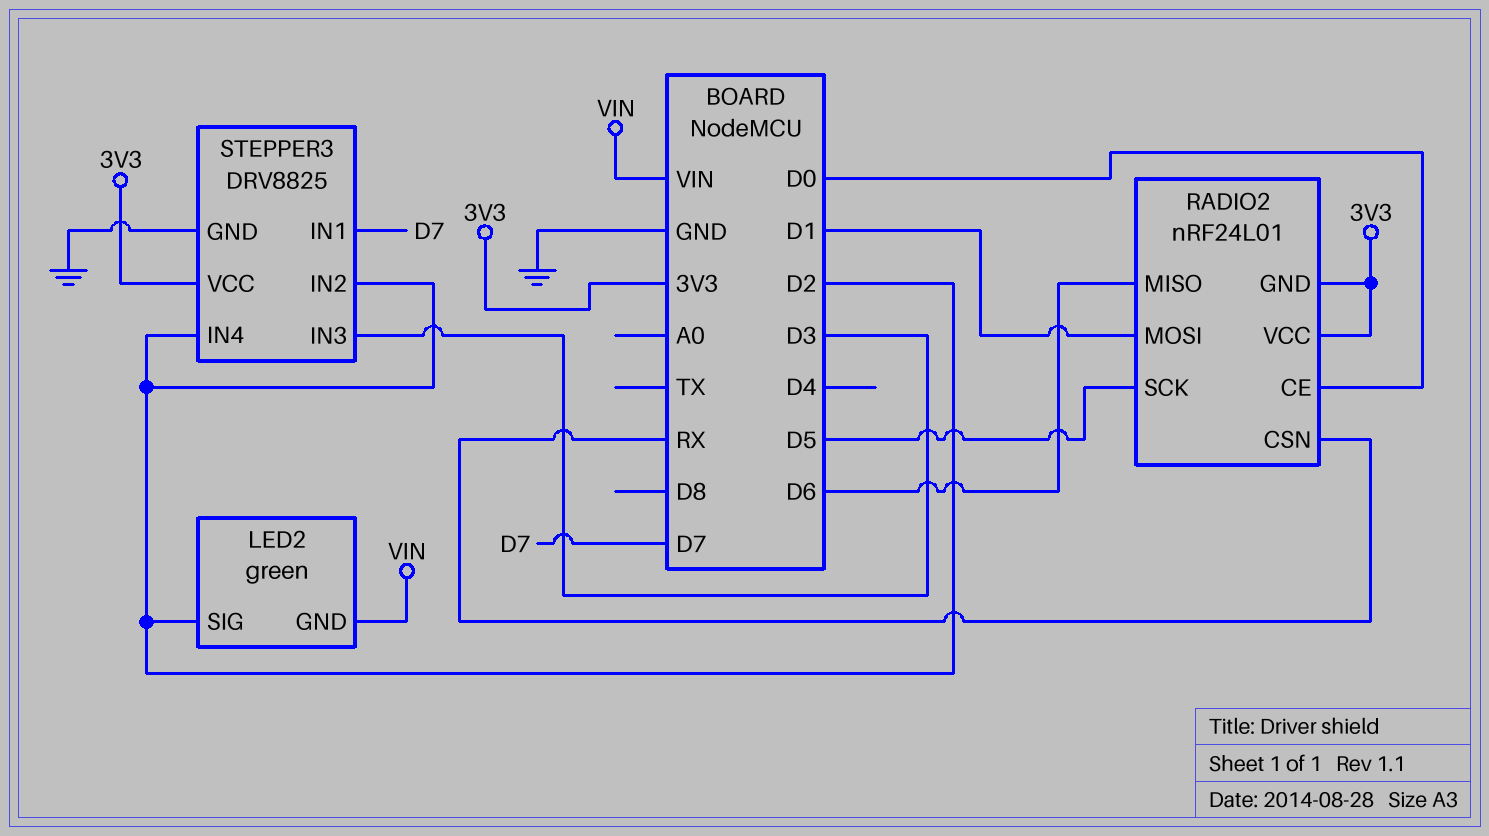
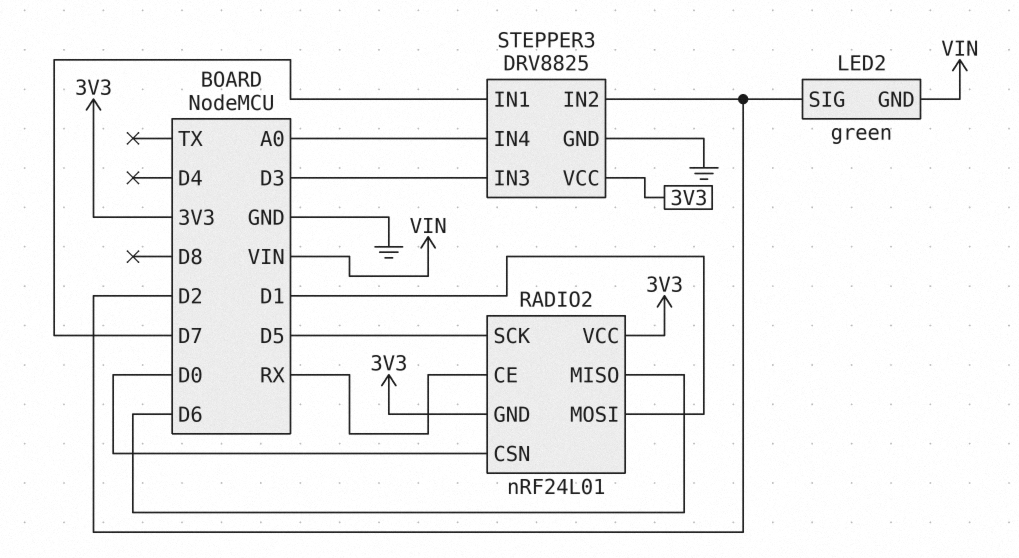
RADIO2 pin CE: D0 -> RX
RADIO2 pin CSN: RX -> D0
STEPPER3 pin IN4: D2 -> A0

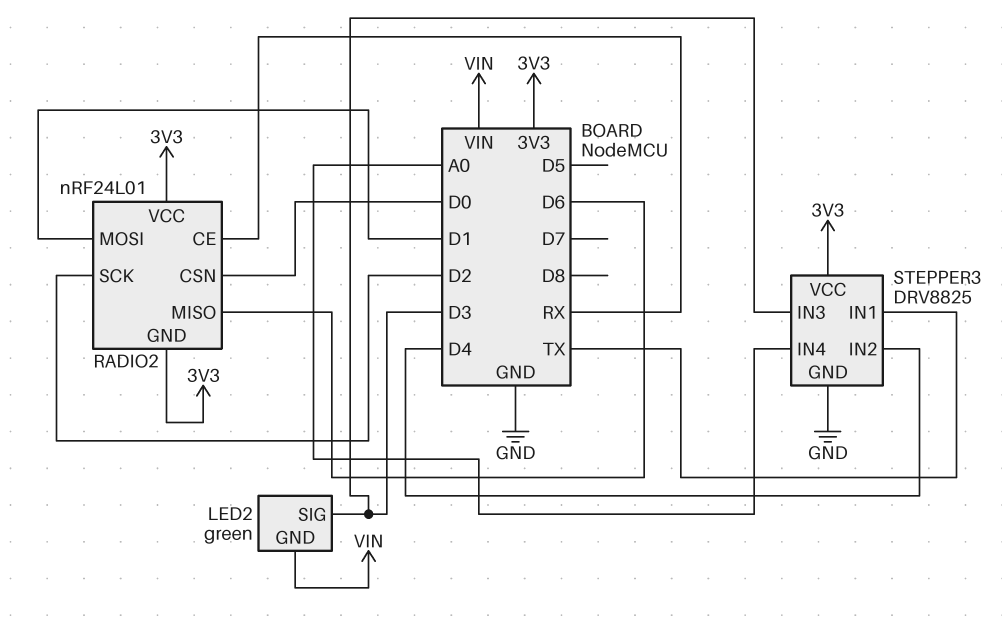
LED2 pin SIG: D2 -> D3
RADIO2 pin SCK: D5 -> D2
STEPPER3 pin IN1: D7 -> TX
STEPPER3 pin IN2: D2 -> D4

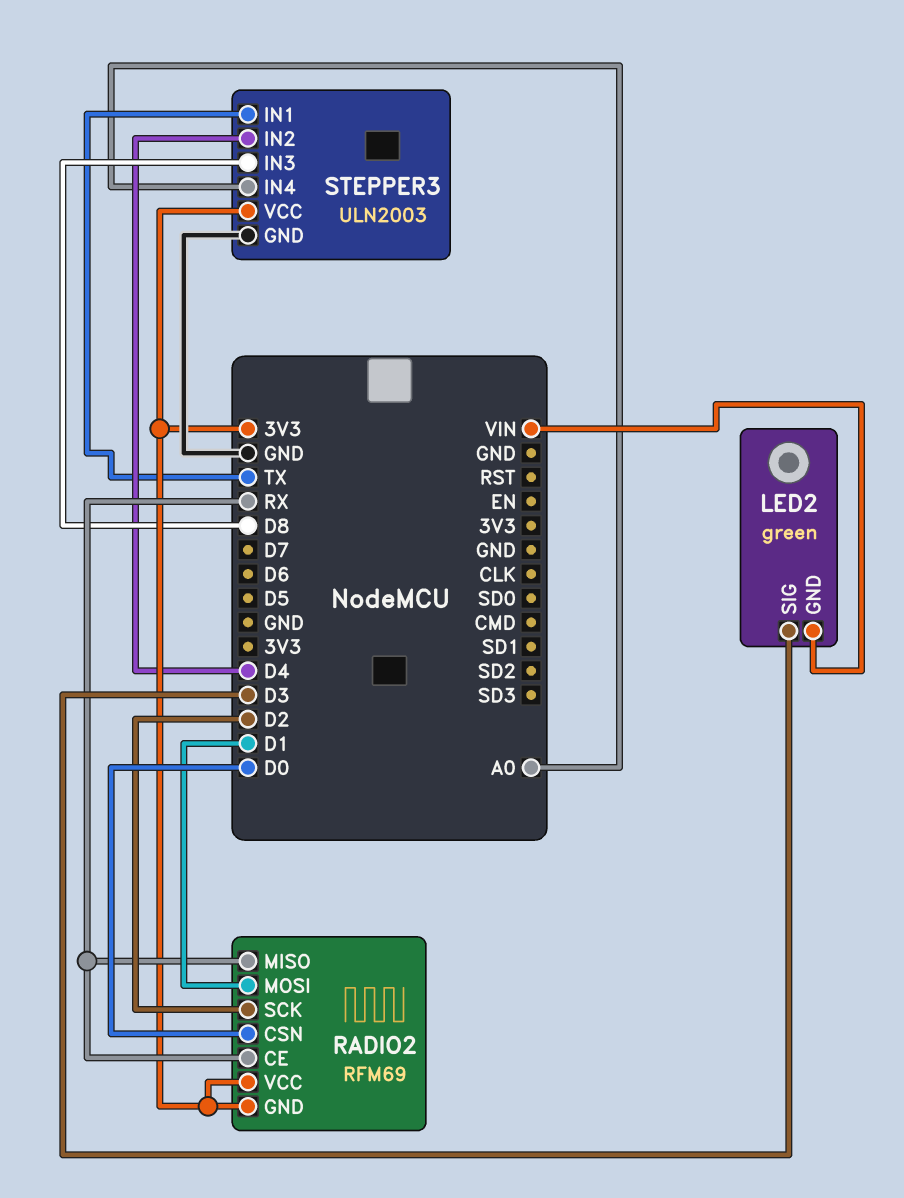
RADIO2: nRF24L01 -> RFM69
RADIO2 pin MISO: D6 -> RX
STEPPER3: DRV8825 -> ULN2003
STEPPER3 pin IN3: D3 -> D8

